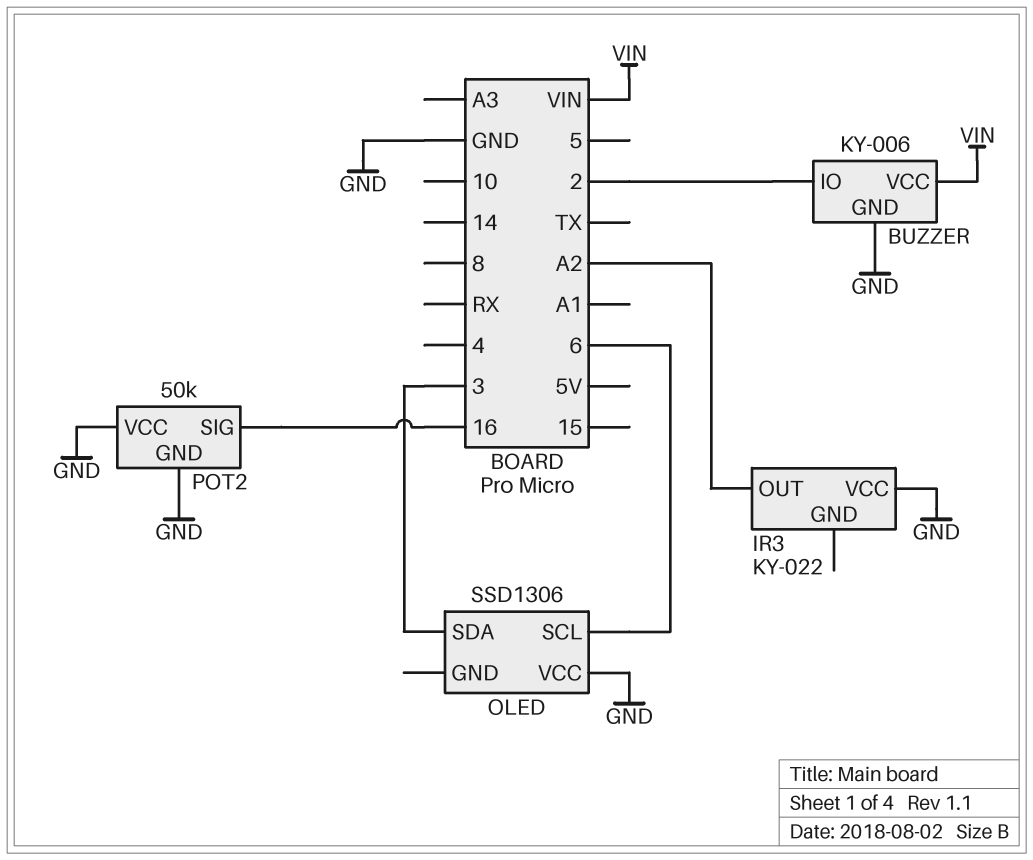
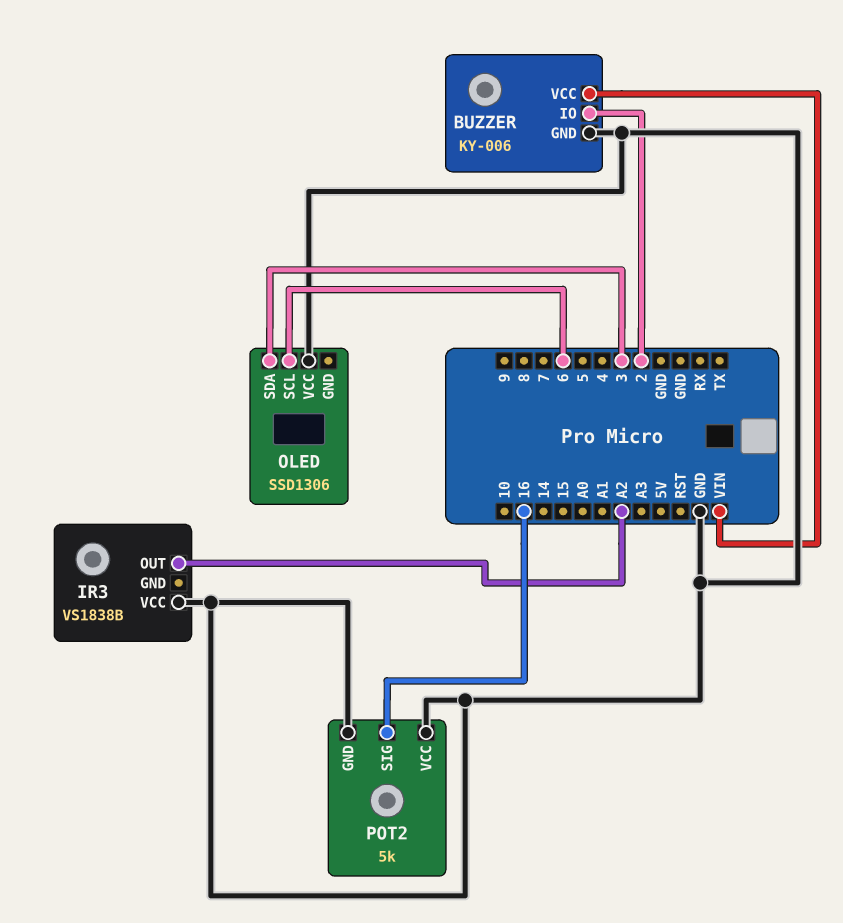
IR3: KY-022 -> VS1838B
POT2: 50k -> 5k

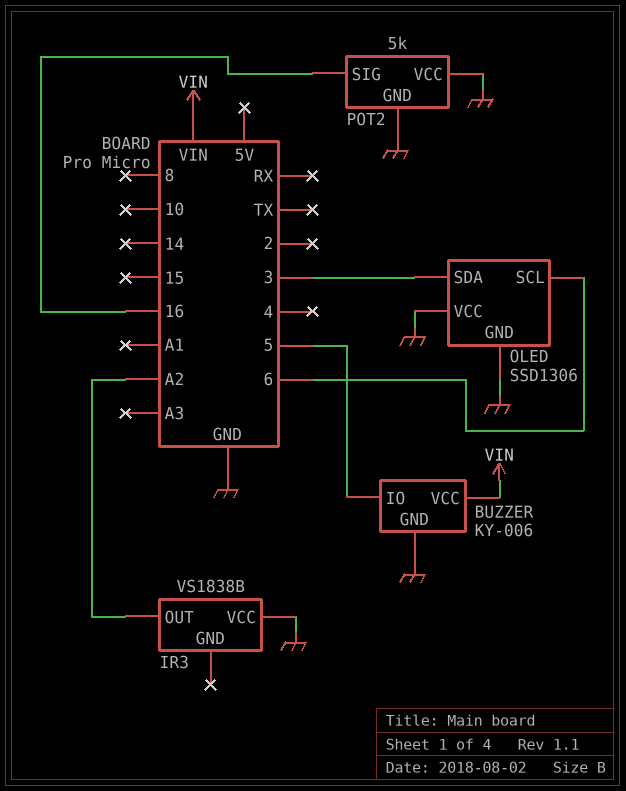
BUZZER pin IO: 2 -> 5
OLED pin GND: none -> GND

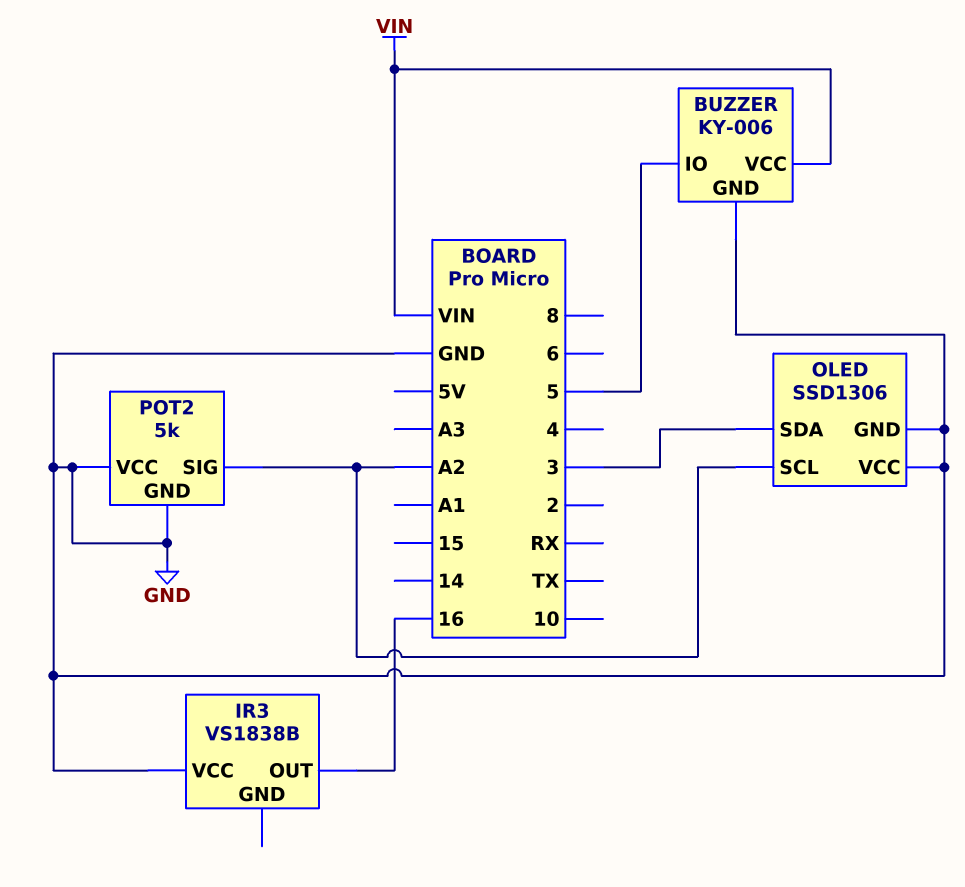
IR3 pin OUT: A2 -> 16
OLED pin SCL: 6 -> A2
POT2 pin SIG: 16 -> A2

